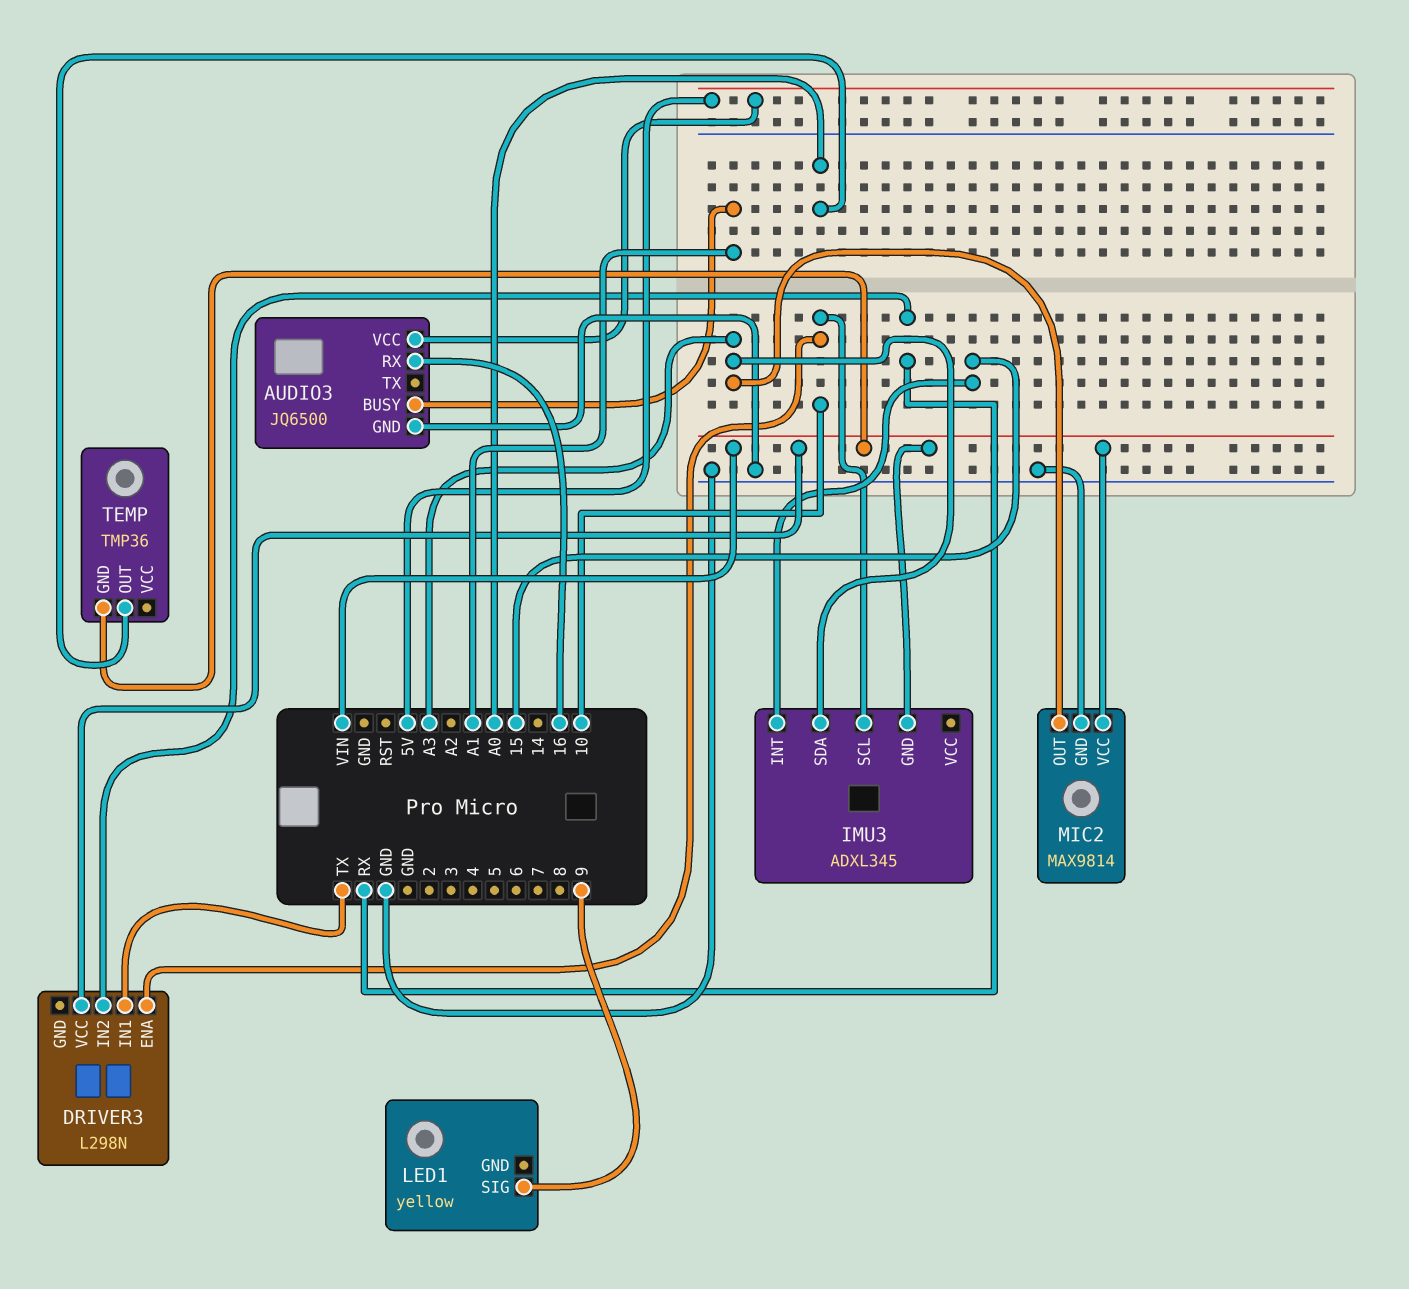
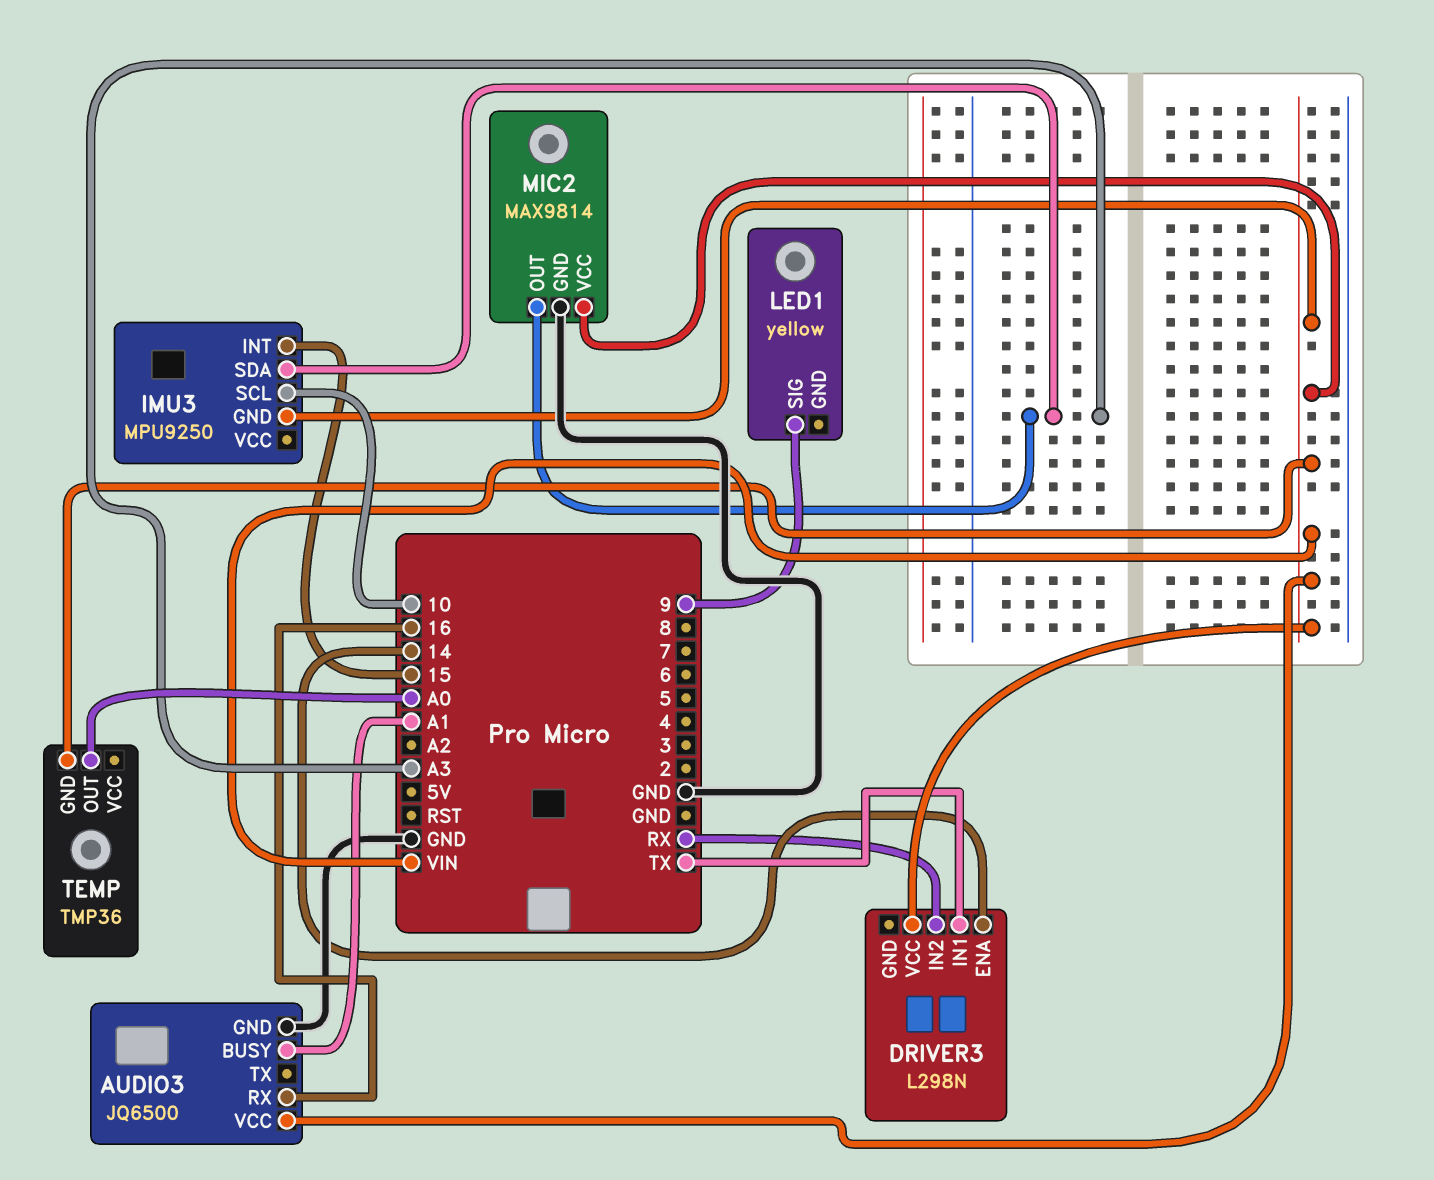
AUDIO3 pin VCC: 5V -> VIN
DRIVER3 pin ENA: 10 -> 14
IMU3: ADXL345 -> MPU9250

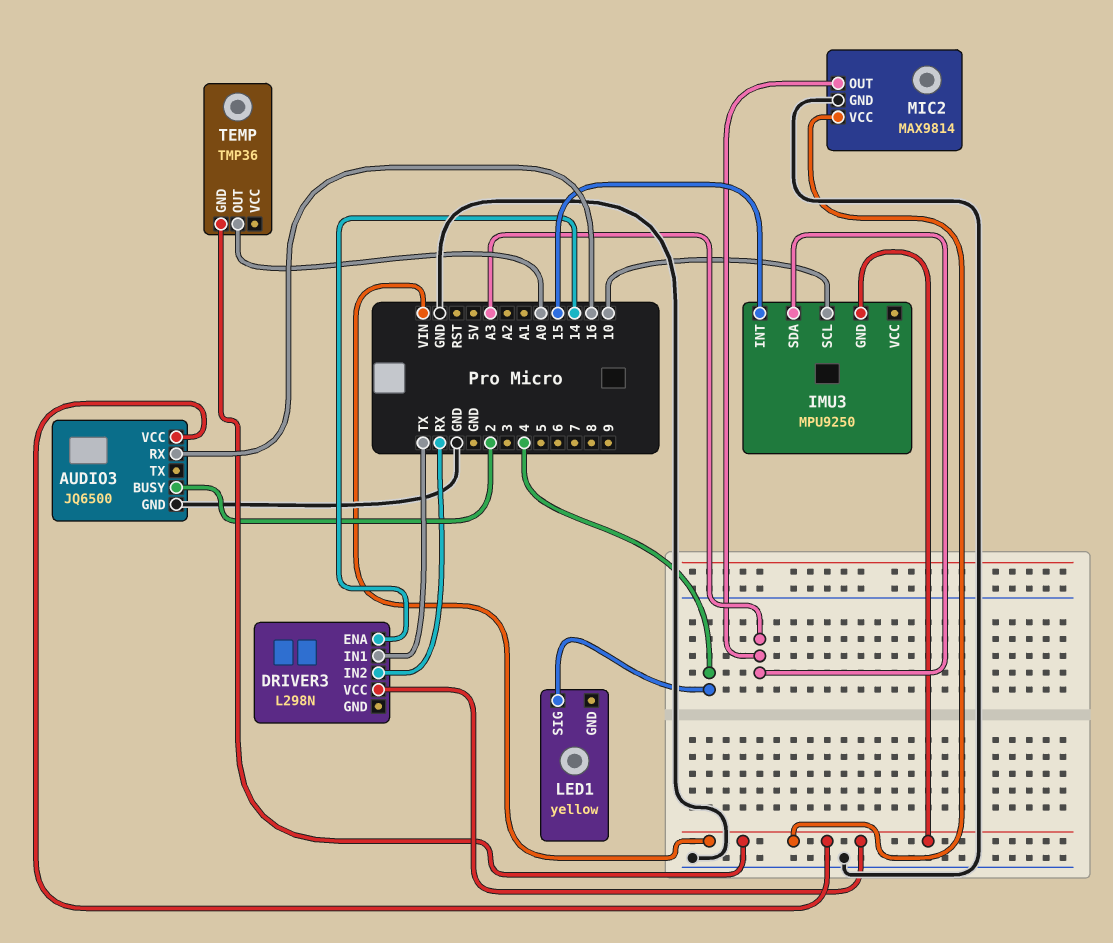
AUDIO3 pin BUSY: A1 -> 2
LED1 pin SIG: 9 -> 4

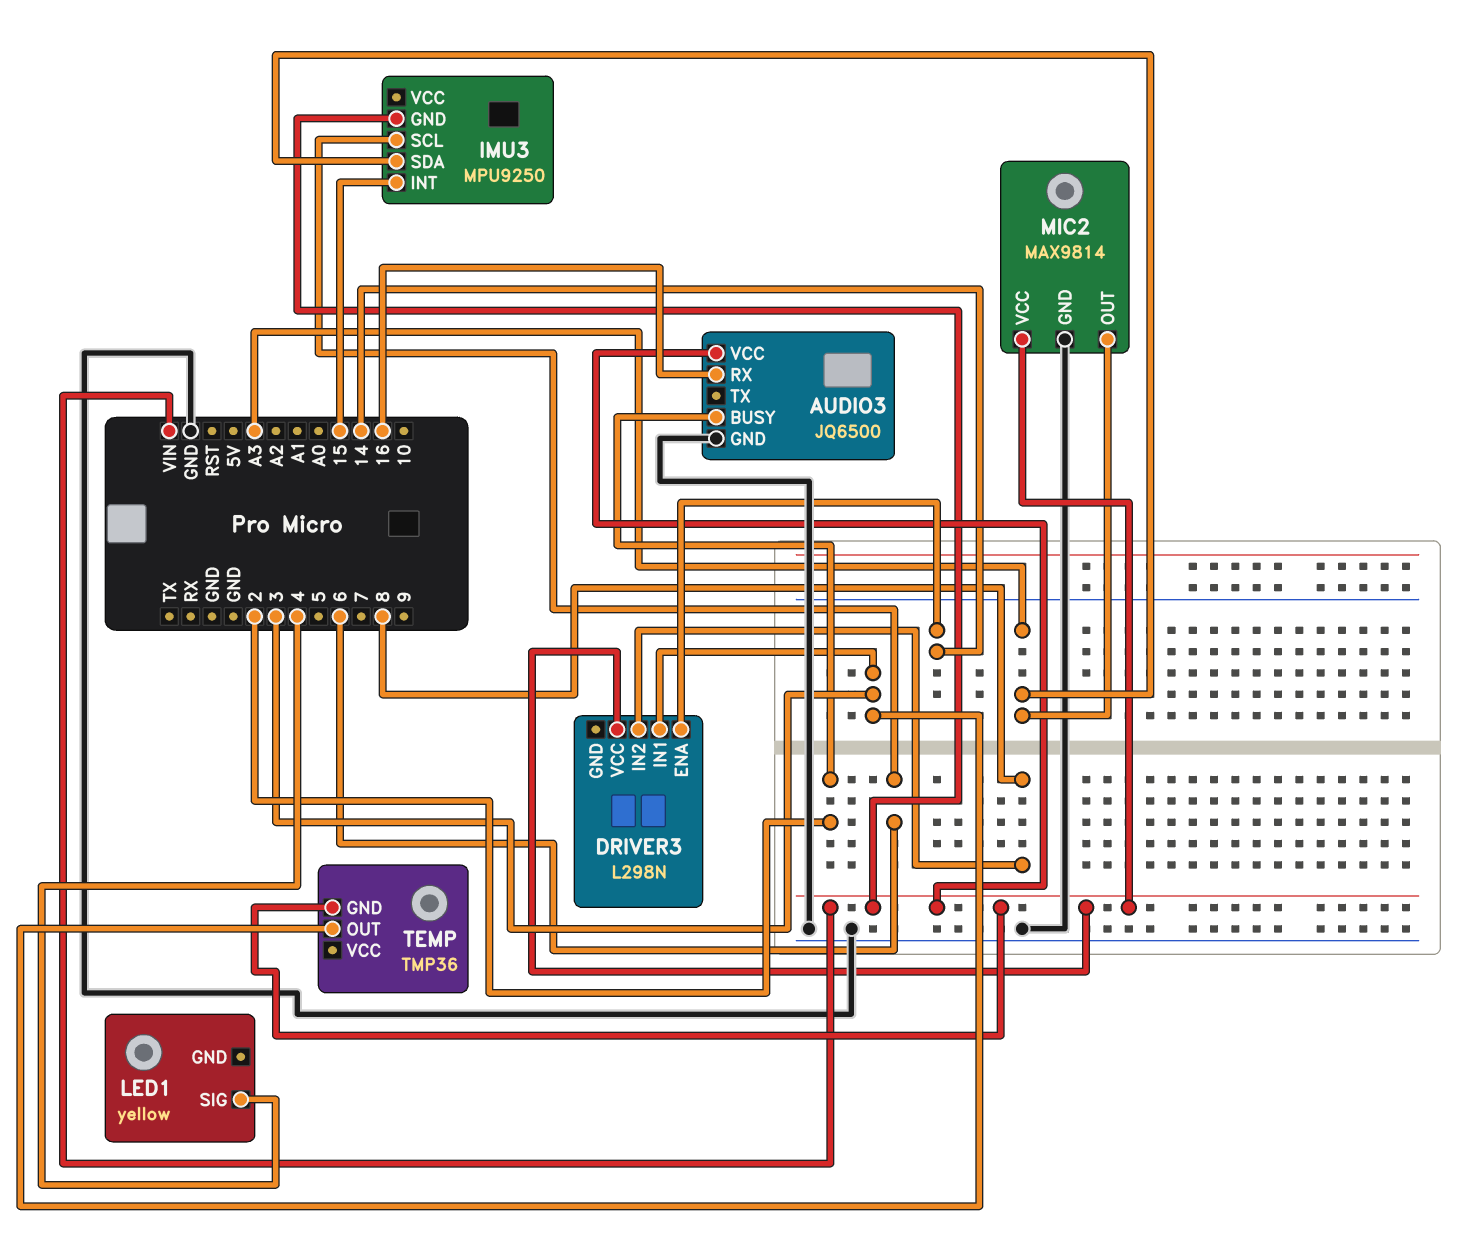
DRIVER3 pin IN1: TX -> 3
DRIVER3 pin IN2: RX -> 8
IMU3 pin SCL: 10 -> 6
TEMP pin OUT: A0 -> 3

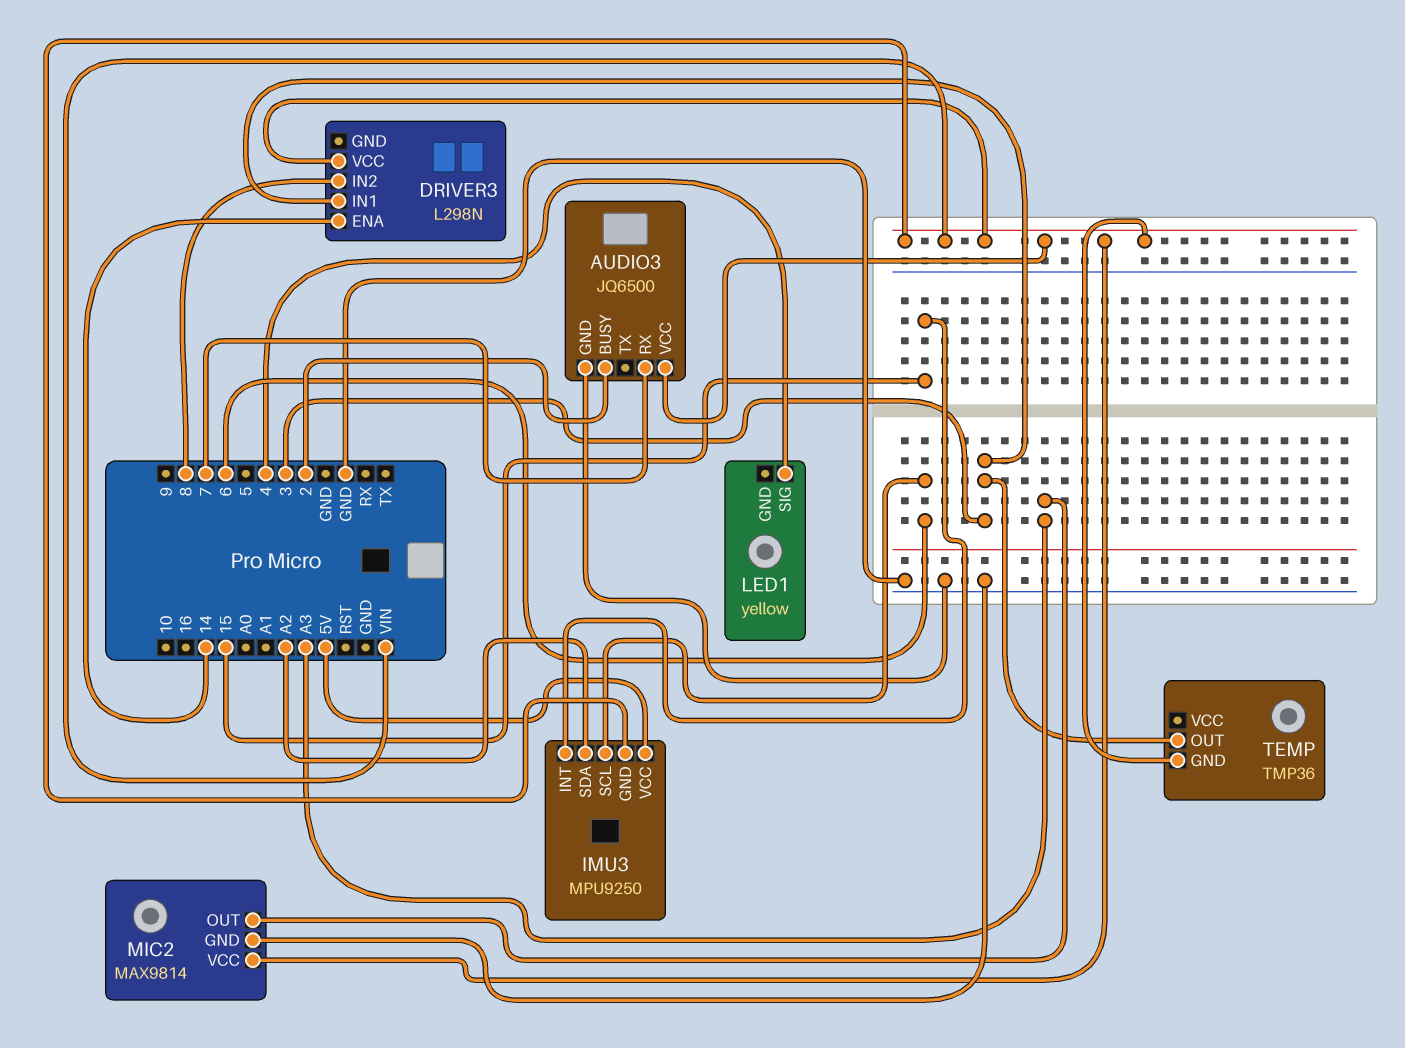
AUDIO3 pin RX: 16 -> 7
IMU3 pin SDA: A3 -> A2
IMU3 pin VCC: none -> 5V

